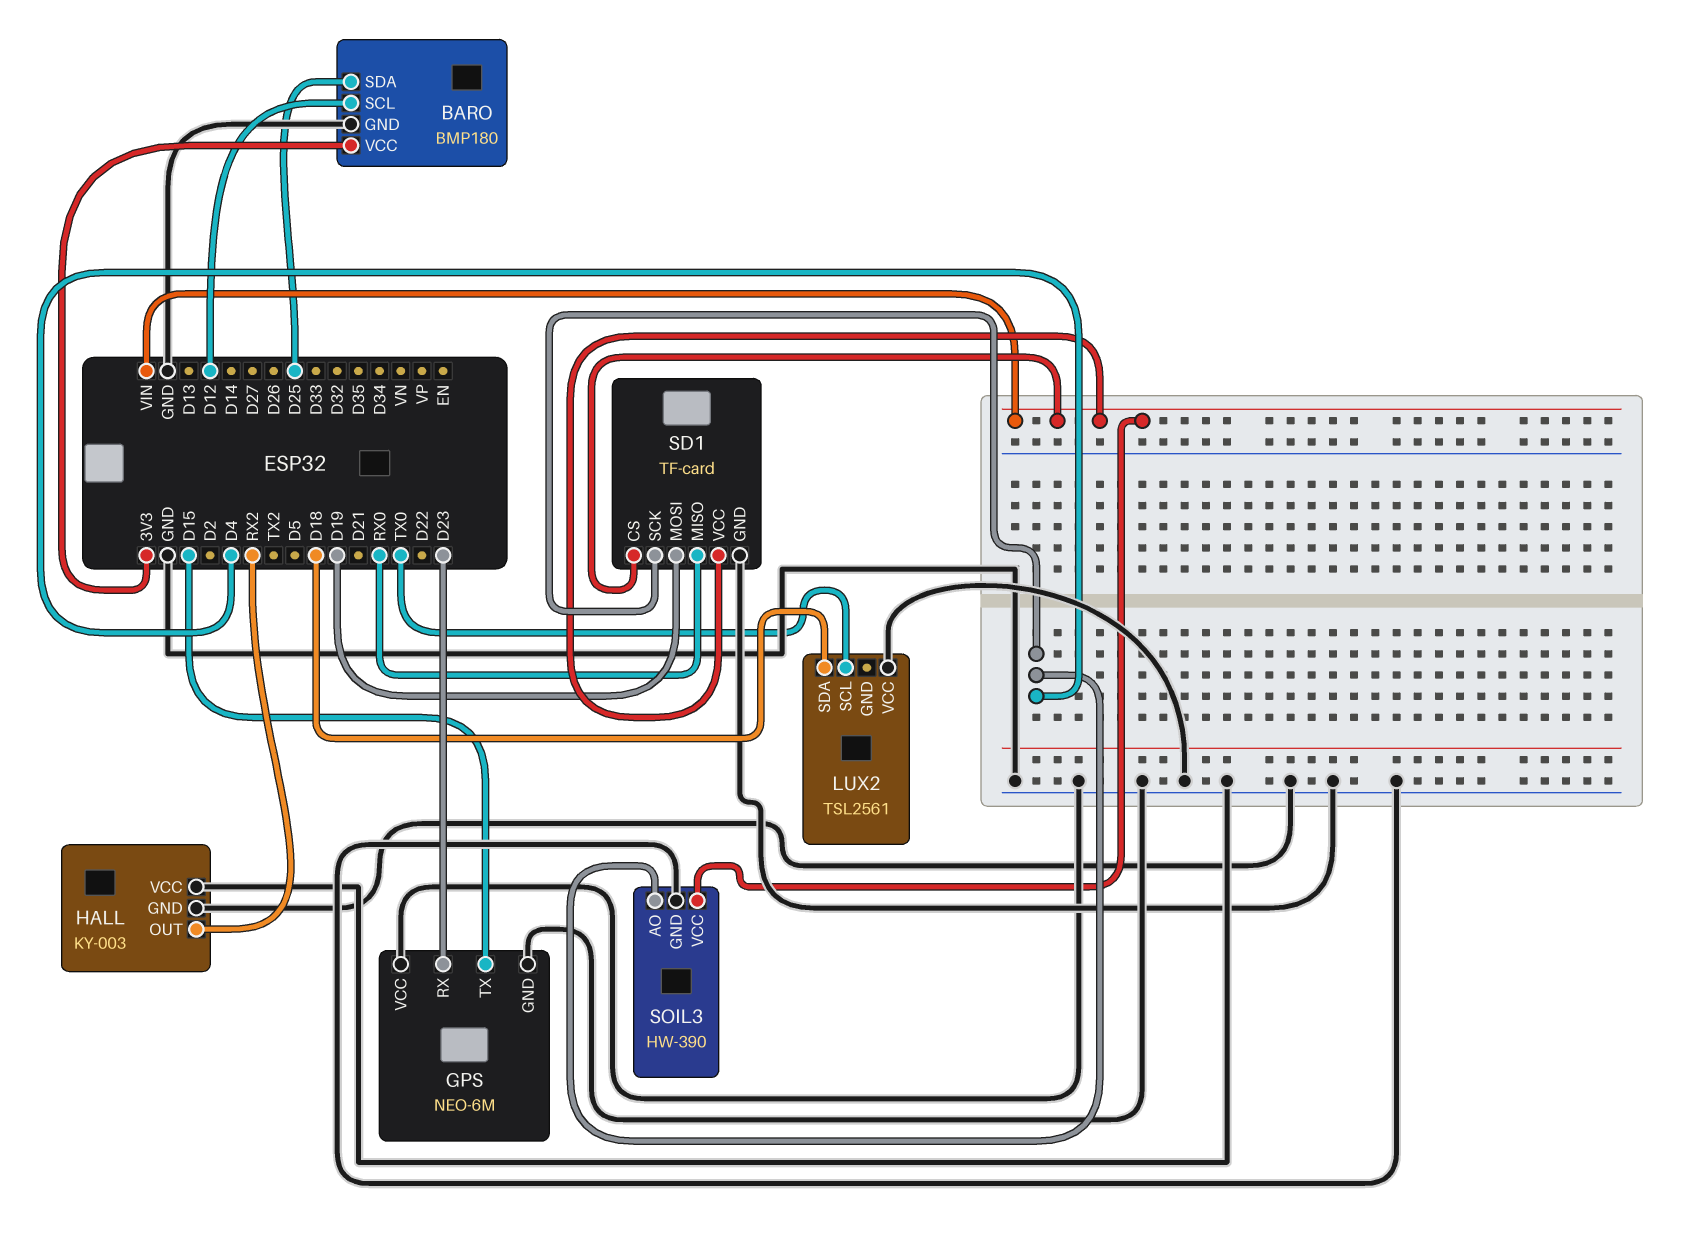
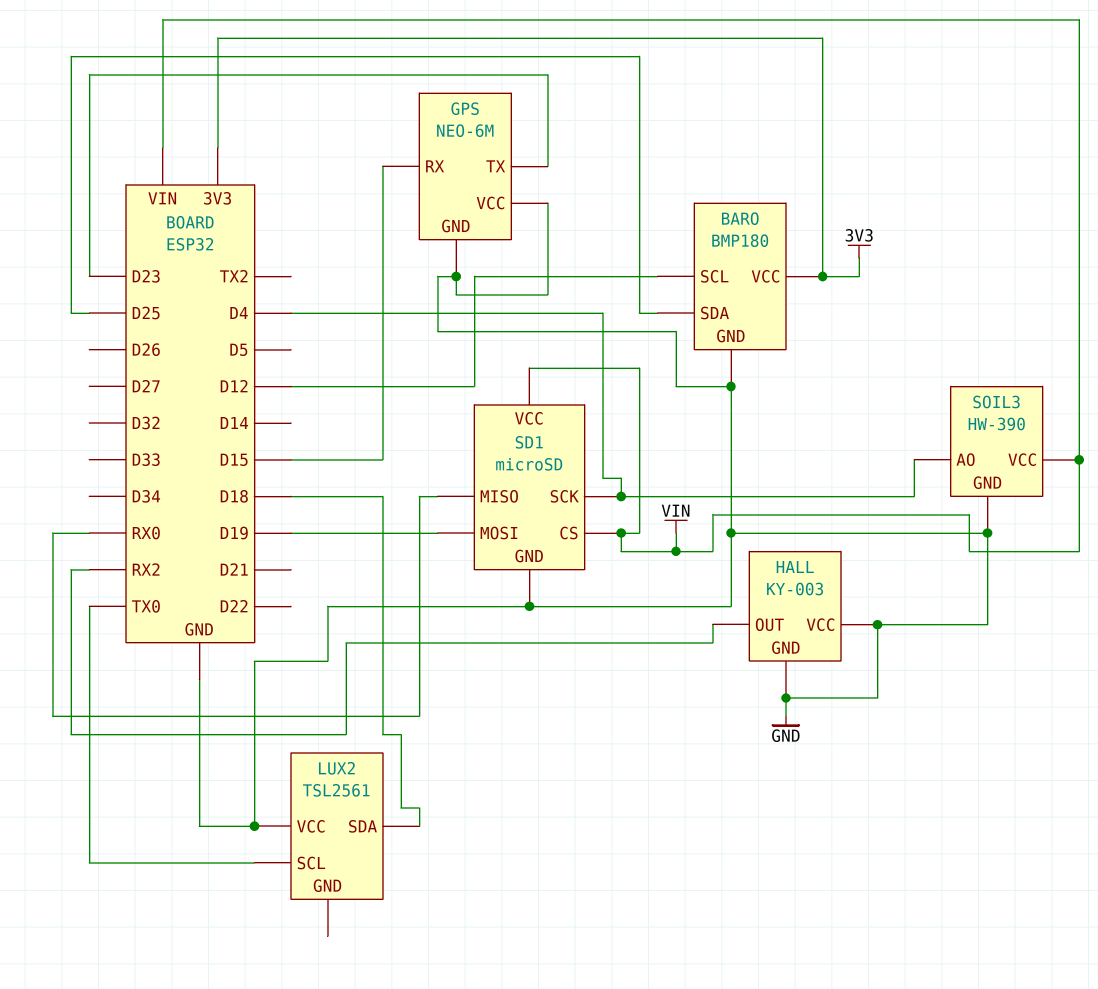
GPS pin RX: D23 -> D15
GPS pin TX: D15 -> D23
SD1: TF-card -> microSD

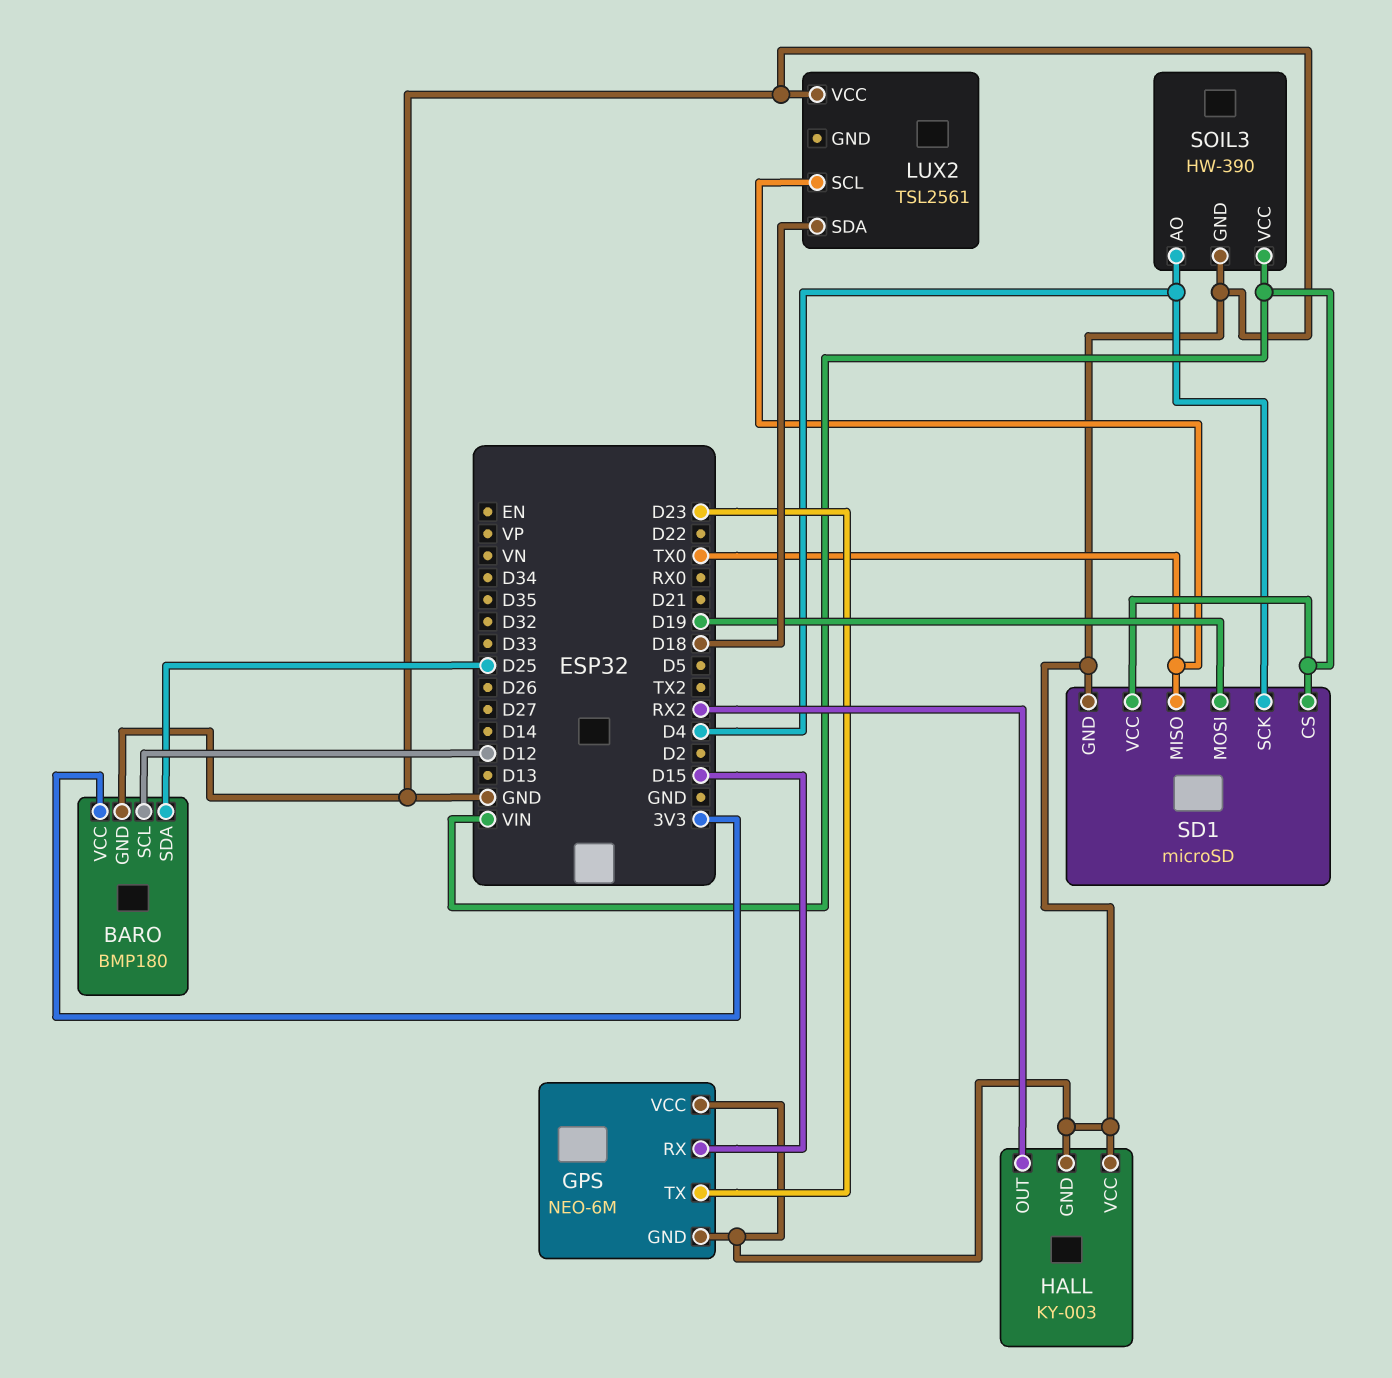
SD1 pin MISO: RX0 -> TX0

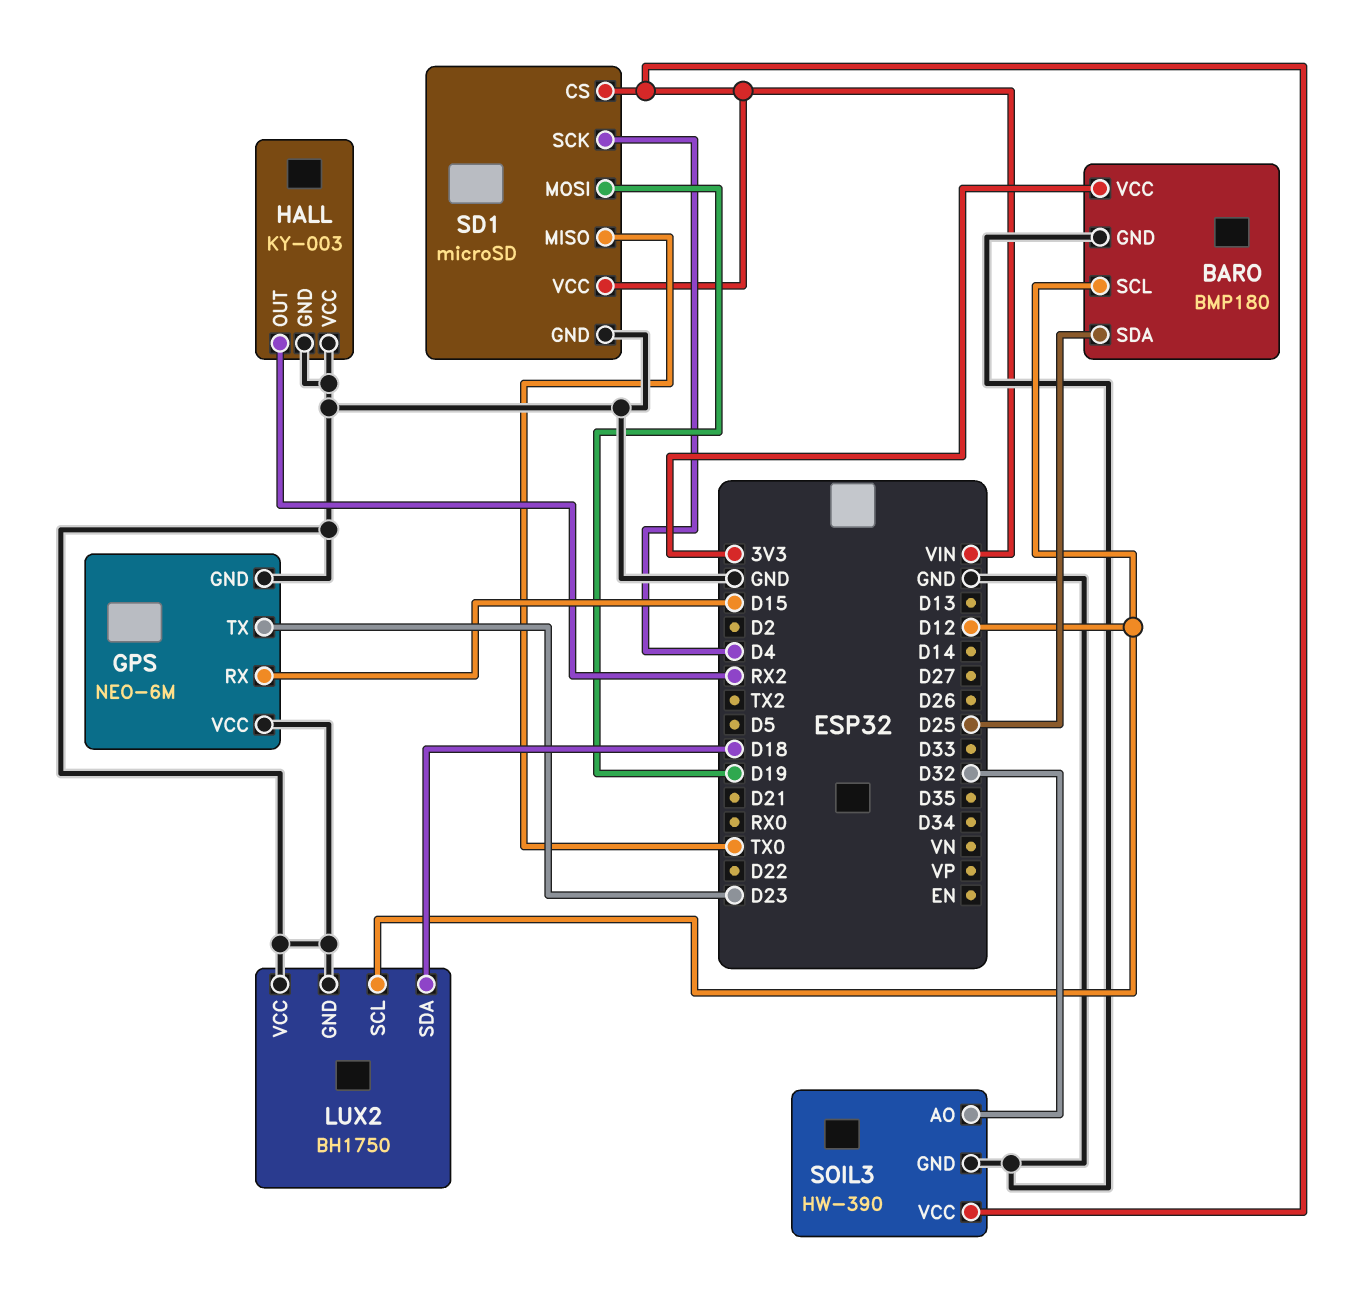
LUX2: TSL2561 -> BH1750
LUX2 pin GND: none -> GND
LUX2 pin SCL: TX0 -> D12
SOIL3 pin AO: D4 -> D32

